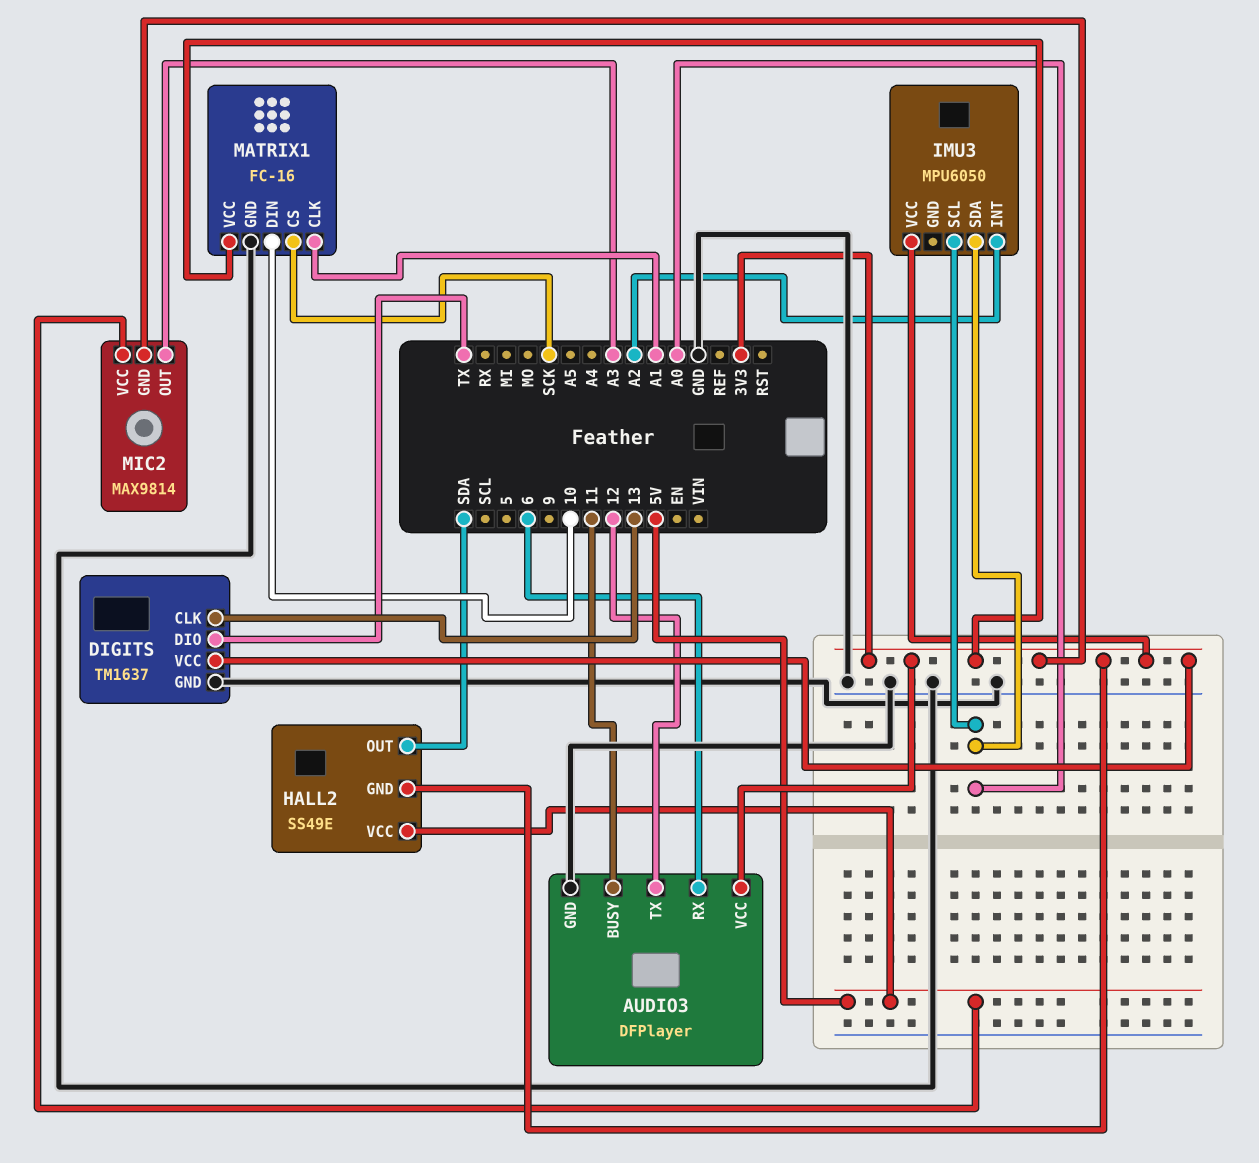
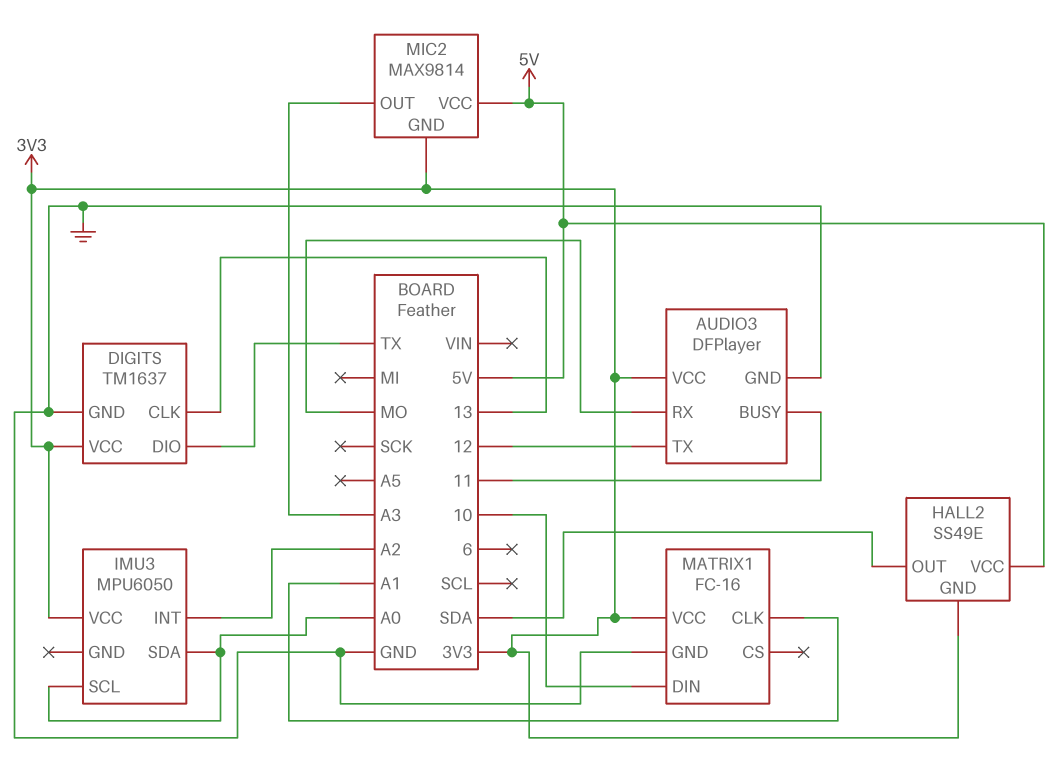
AUDIO3 pin RX: 6 -> MO
MATRIX1 pin CS: SCK -> none

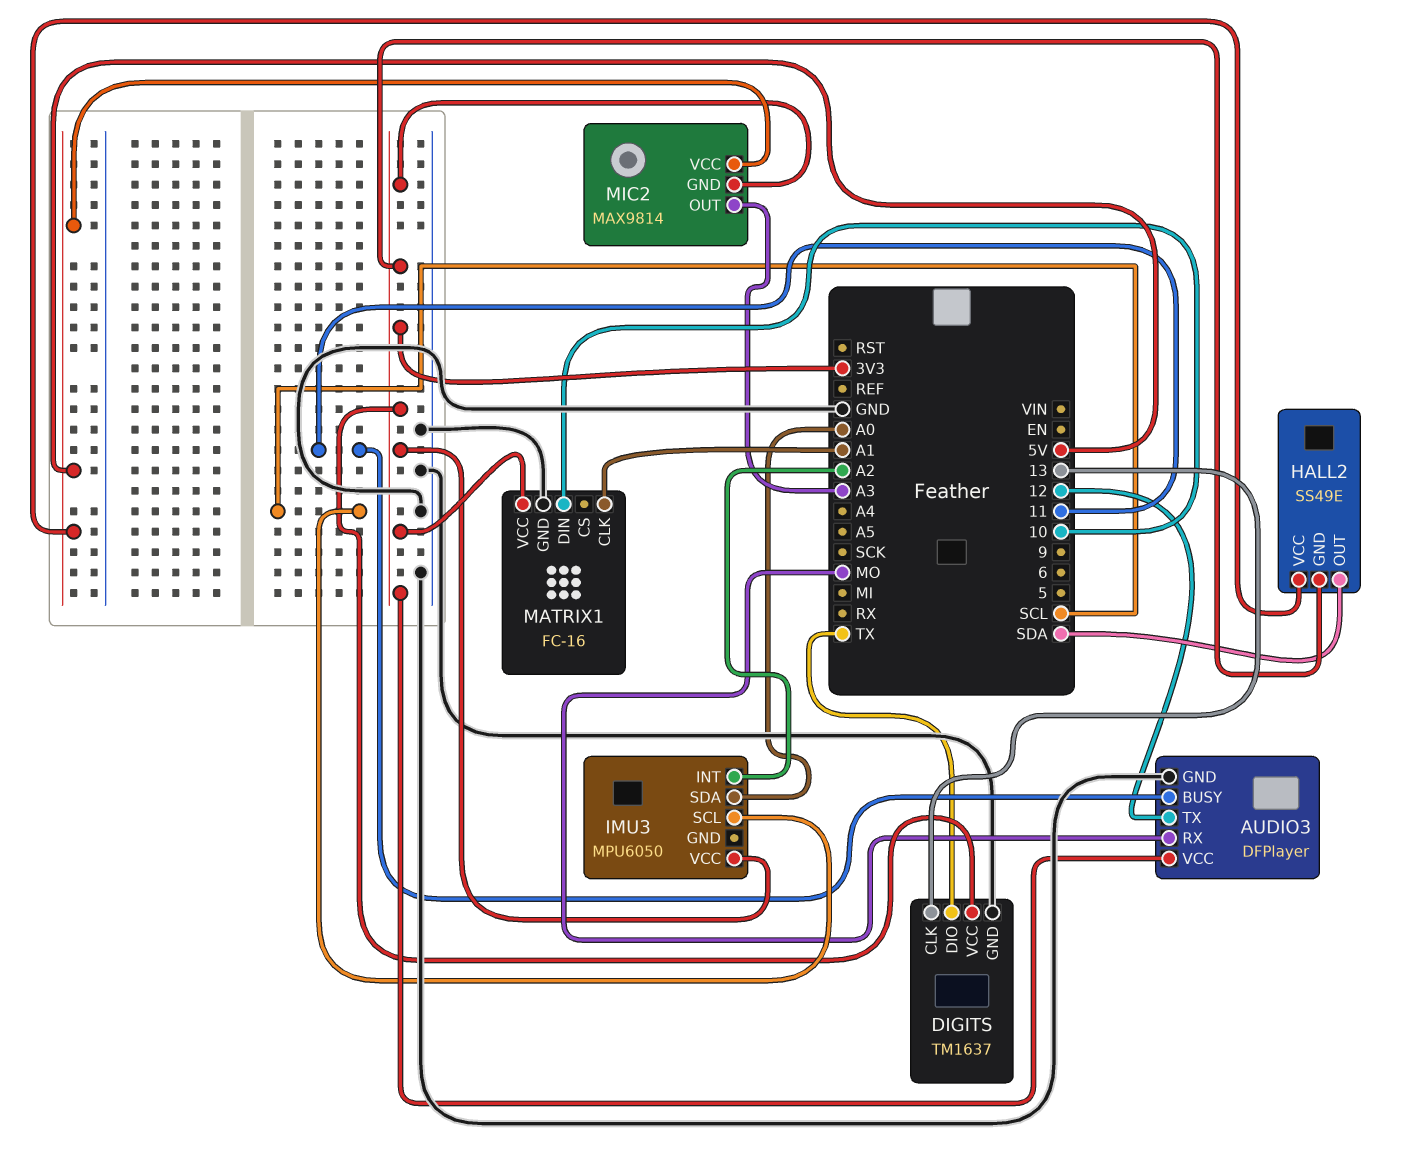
IMU3 pin SCL: A0 -> SCL

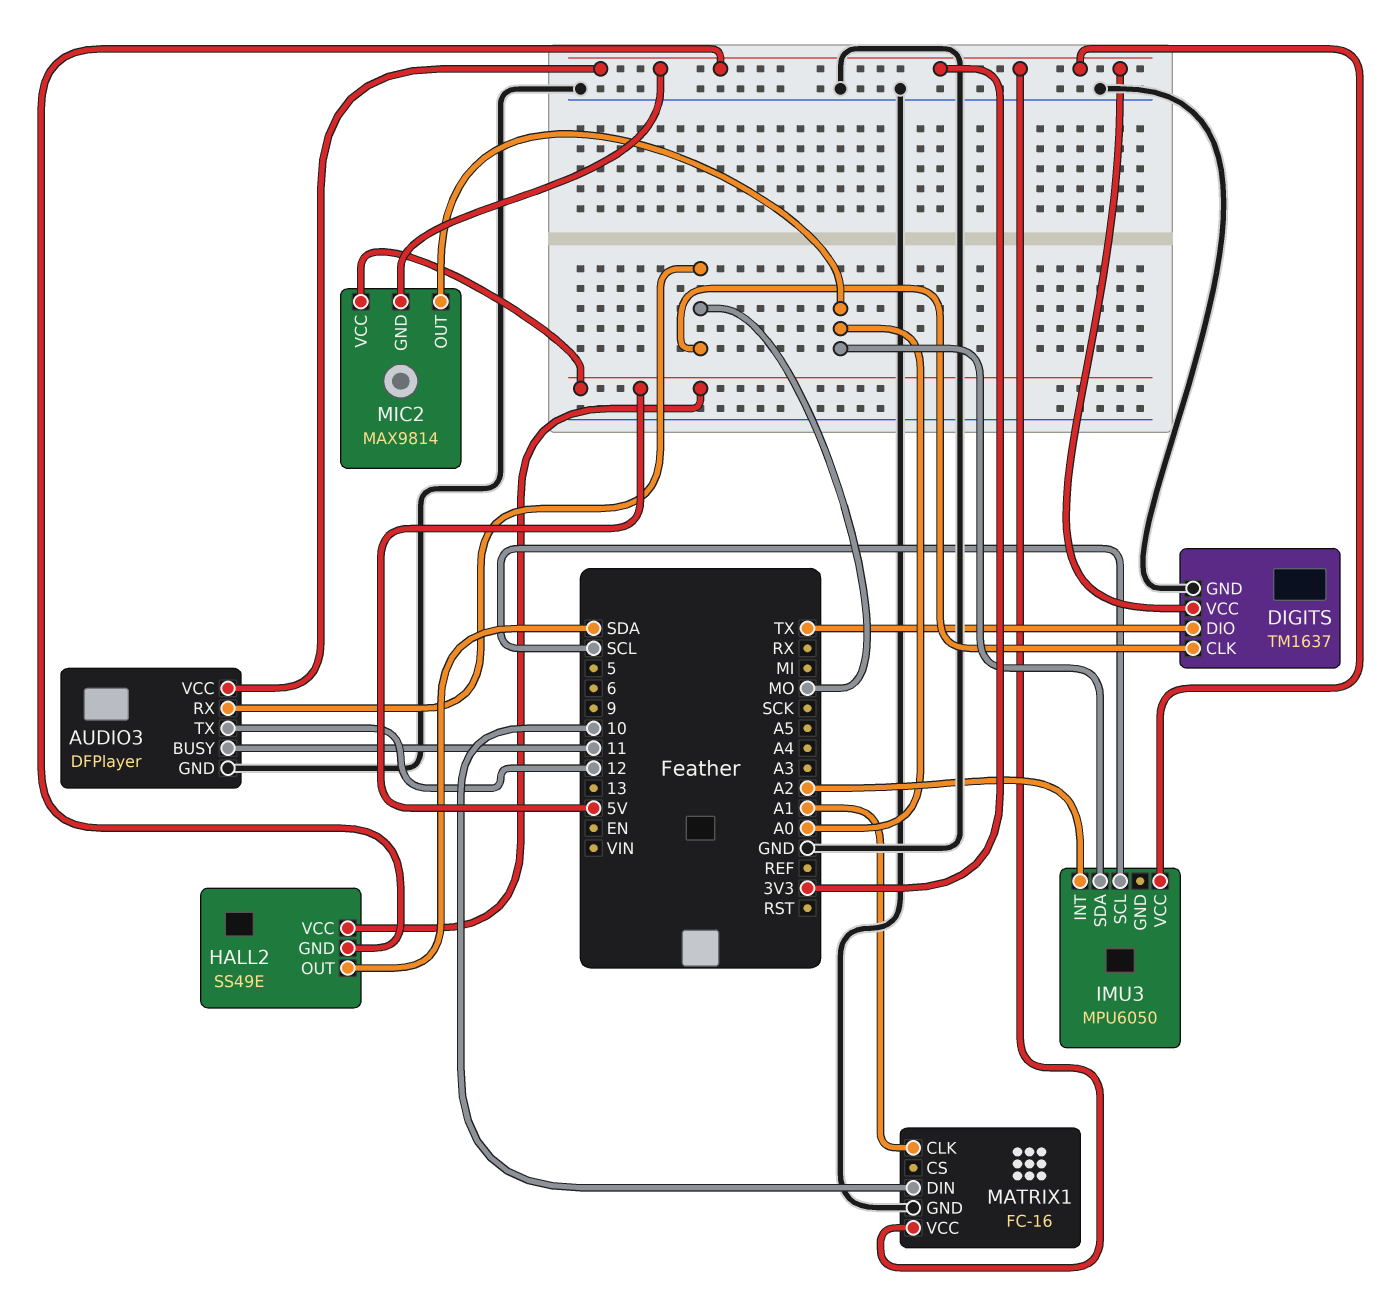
DIGITS pin CLK: 13 -> MO
MIC2 pin OUT: A3 -> A0

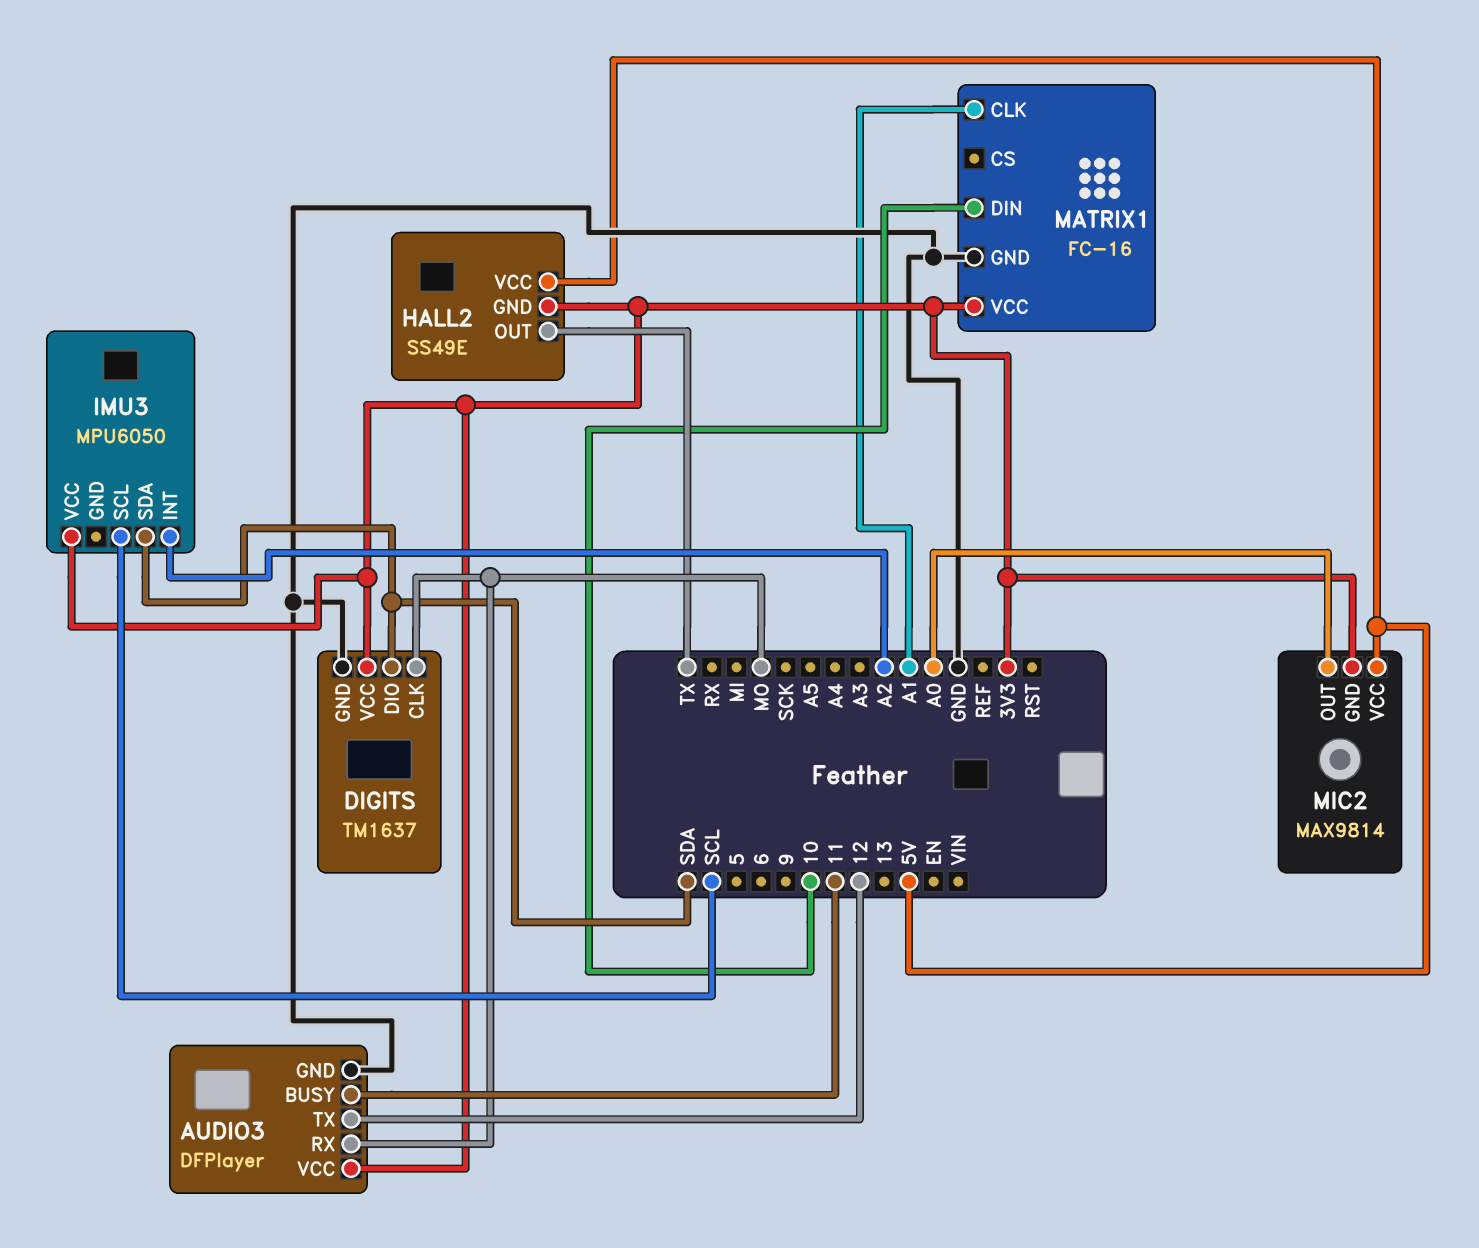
DIGITS pin DIO: TX -> SDA
HALL2 pin OUT: SDA -> TX
IMU3 pin SDA: A0 -> SDA

